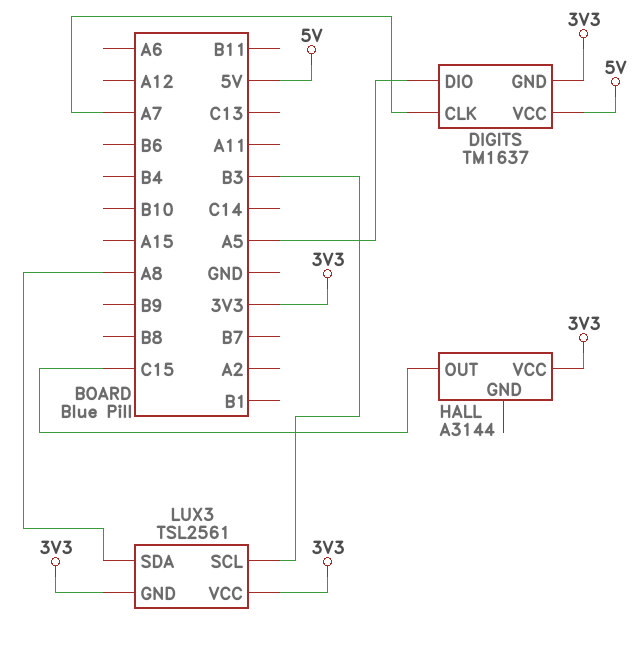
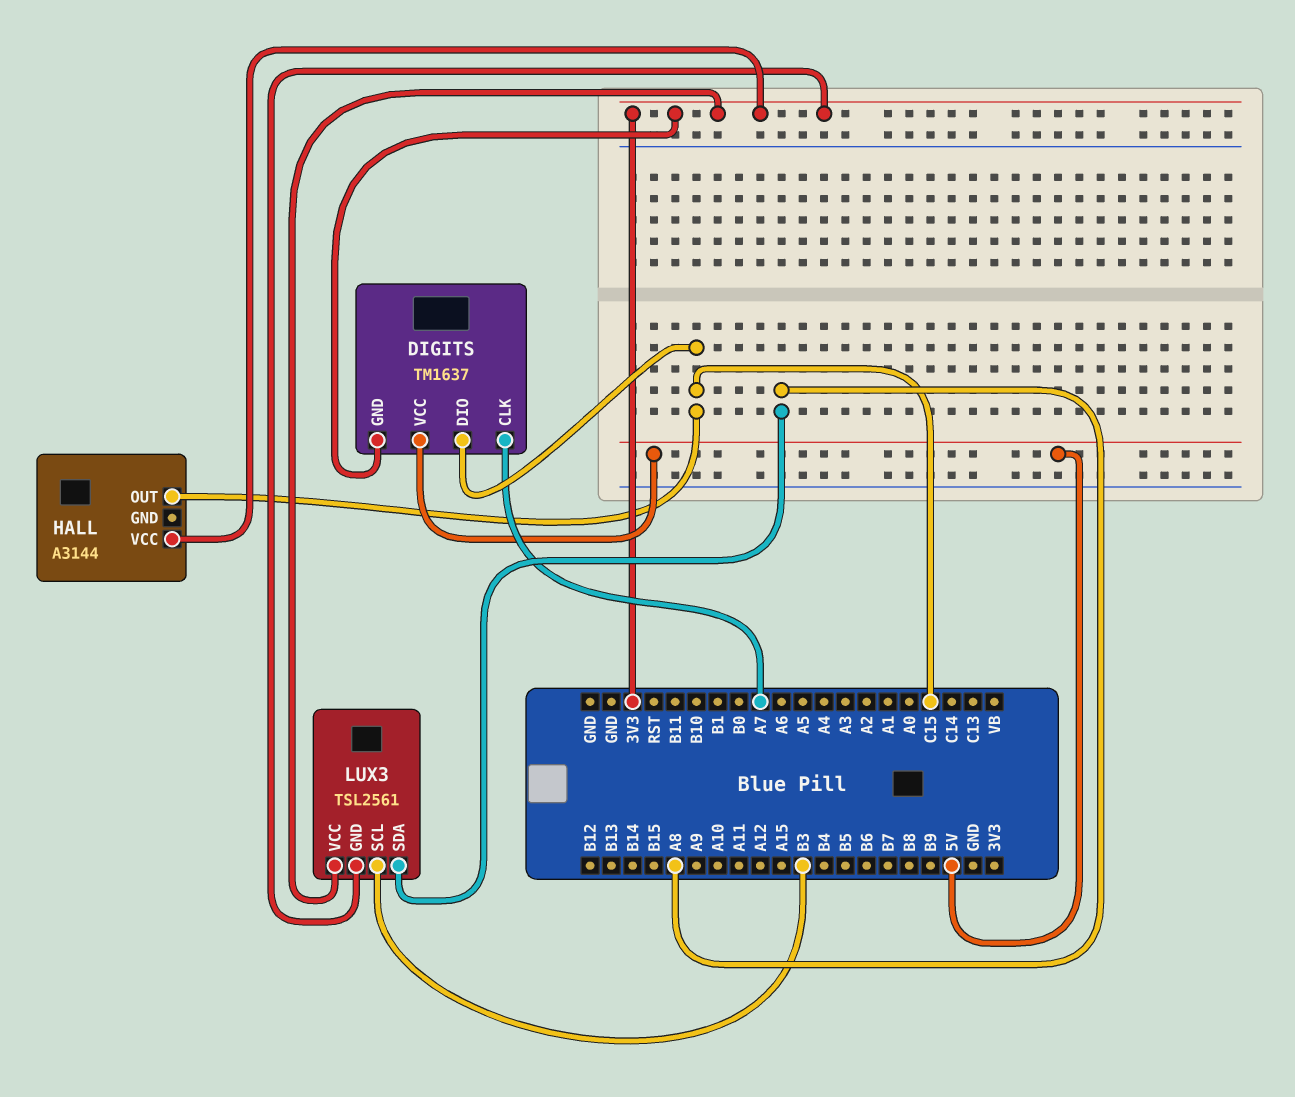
DIGITS pin DIO: A5 -> C15

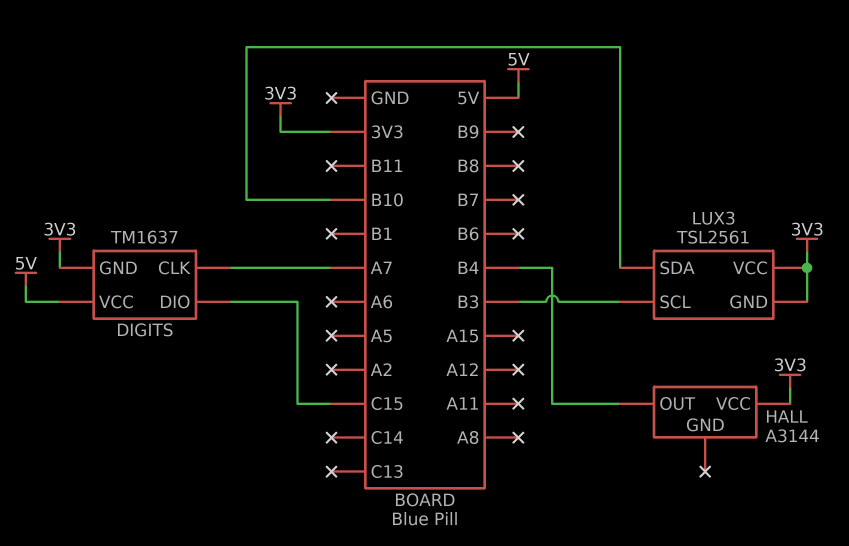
HALL pin OUT: C15 -> B4
LUX3 pin SDA: A8 -> B10

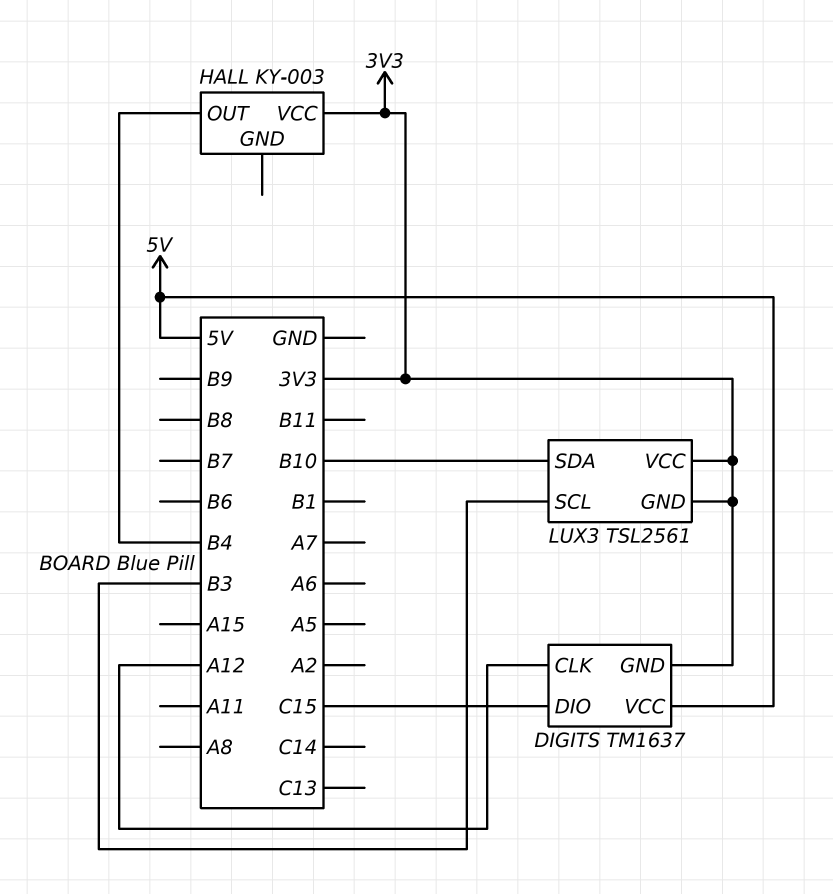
DIGITS pin CLK: A7 -> A12
HALL: A3144 -> KY-003

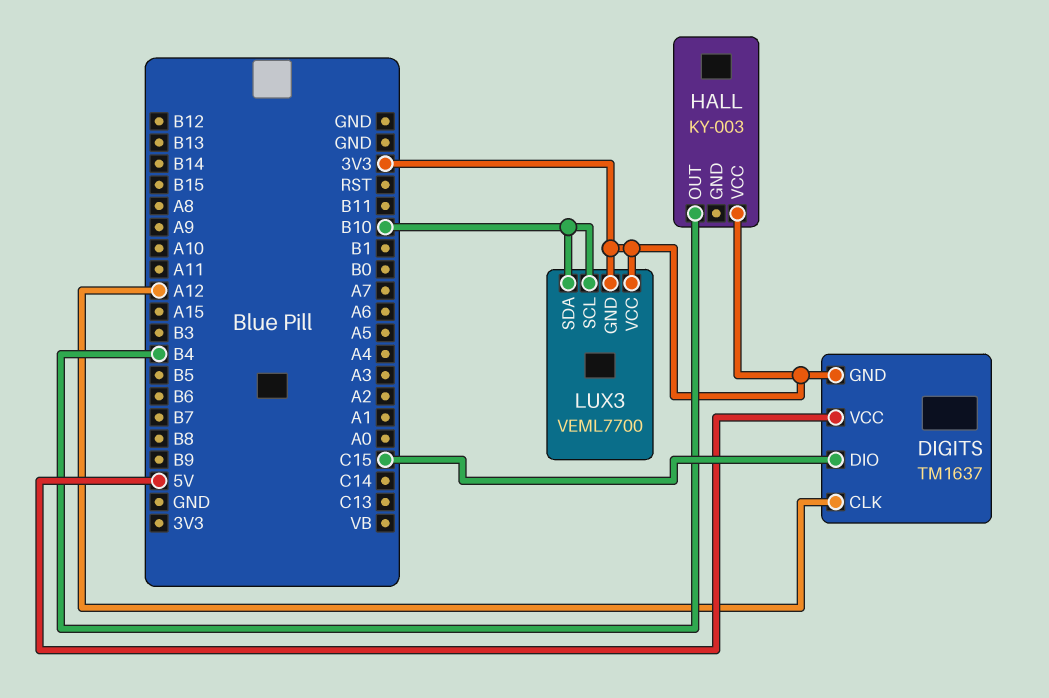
LUX3: TSL2561 -> VEML7700
LUX3 pin SCL: B3 -> B10

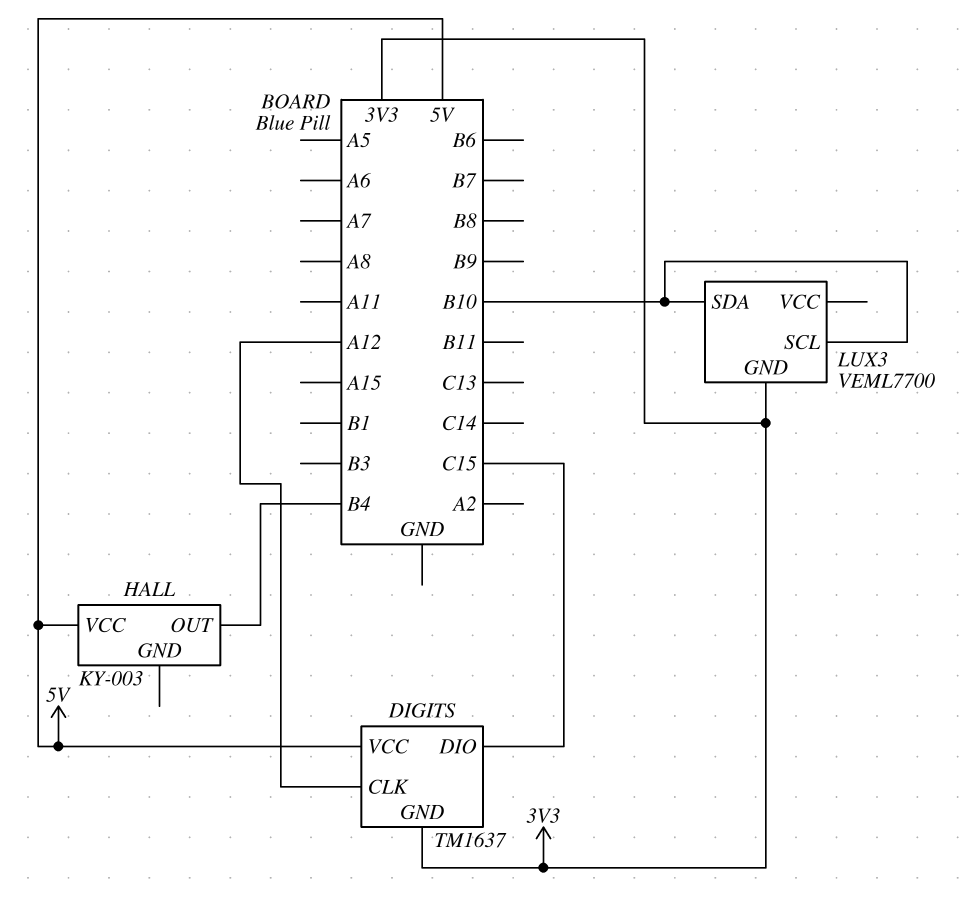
HALL pin VCC: 3V3 -> 5V
LUX3 pin VCC: 3V3 -> none

